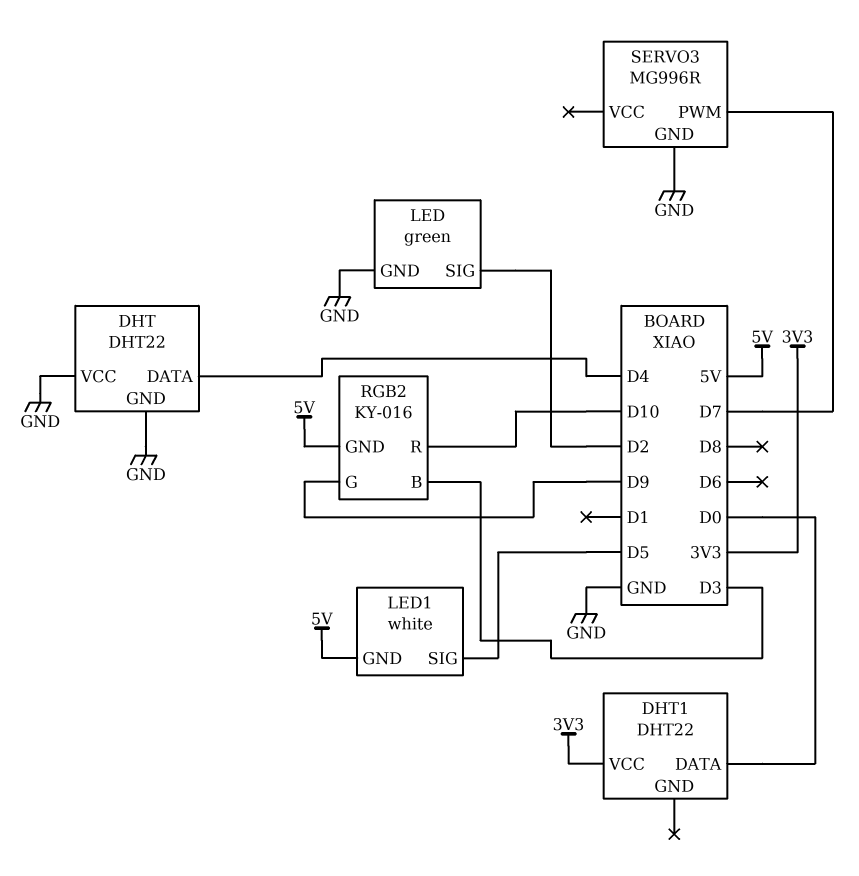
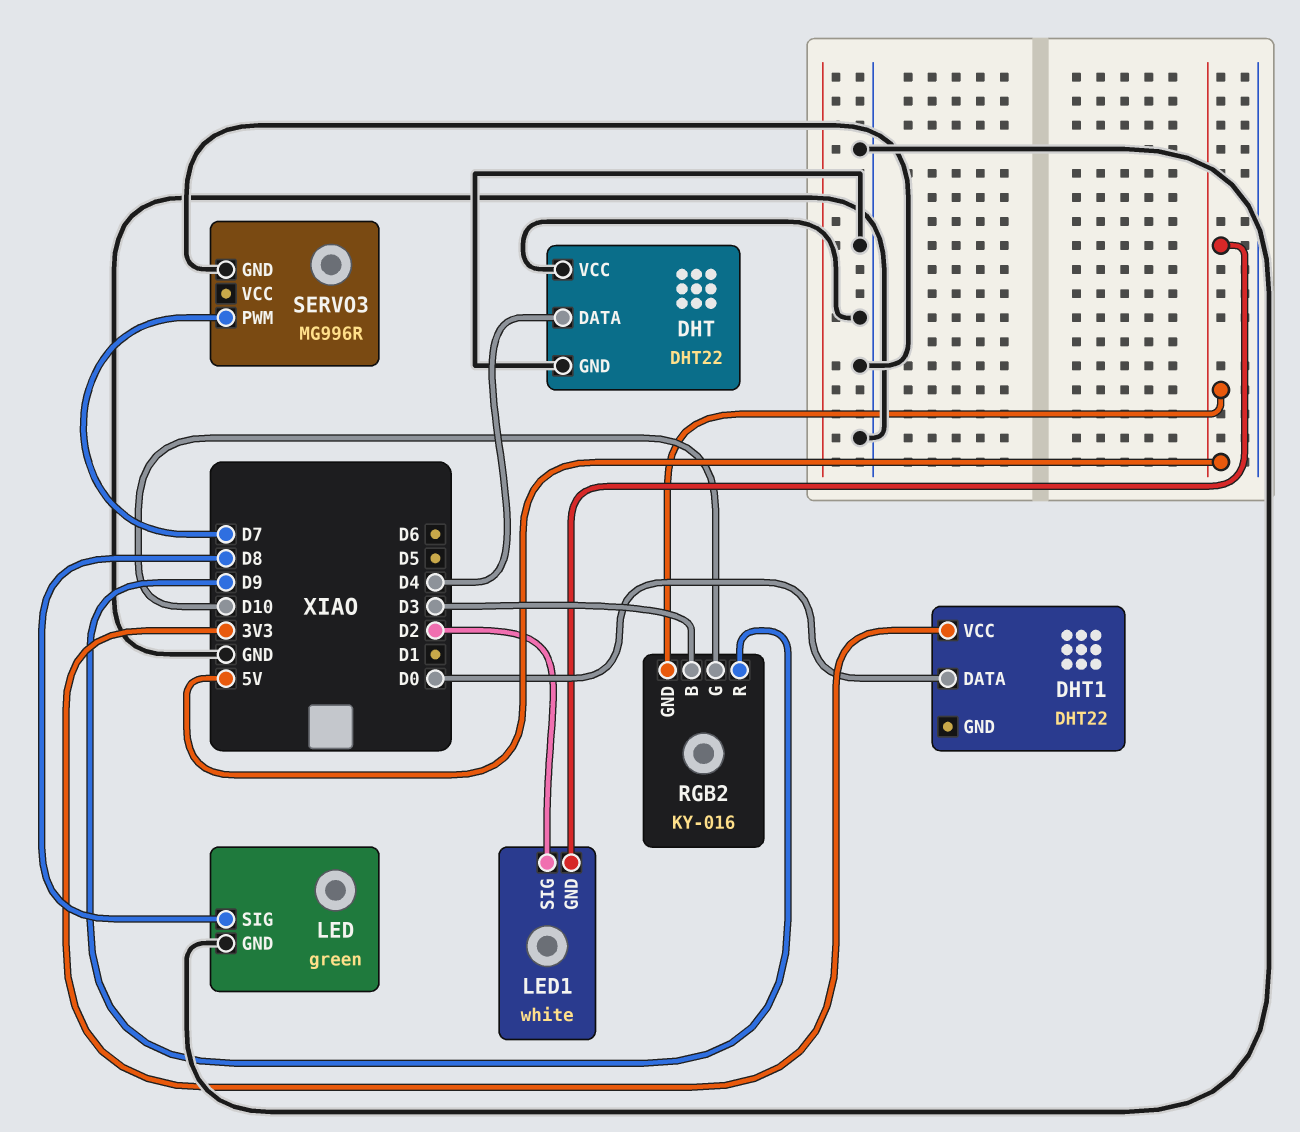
LED pin SIG: D2 -> D8
LED1 pin SIG: D5 -> D2
RGB2 pin G: D9 -> D10
RGB2 pin R: D10 -> D9

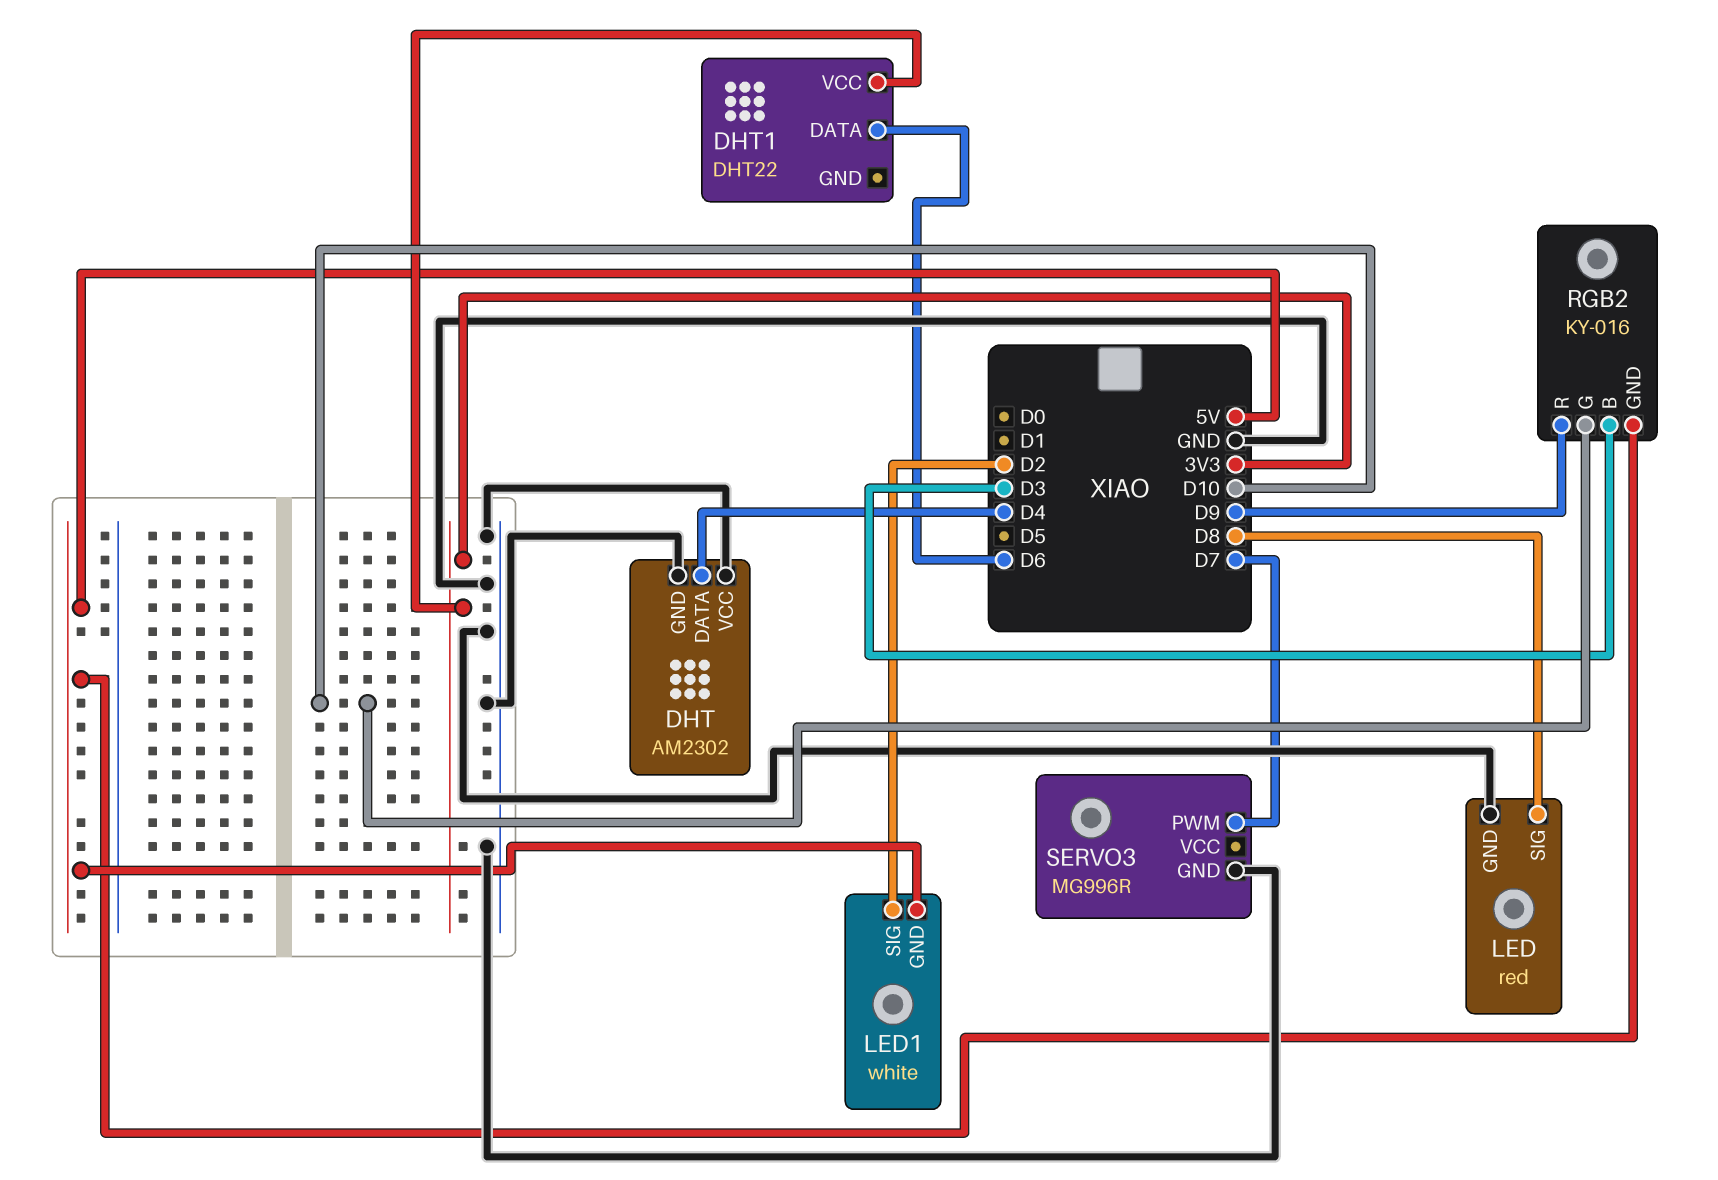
DHT: DHT22 -> AM2302
DHT1 pin DATA: D0 -> D6
LED: green -> red

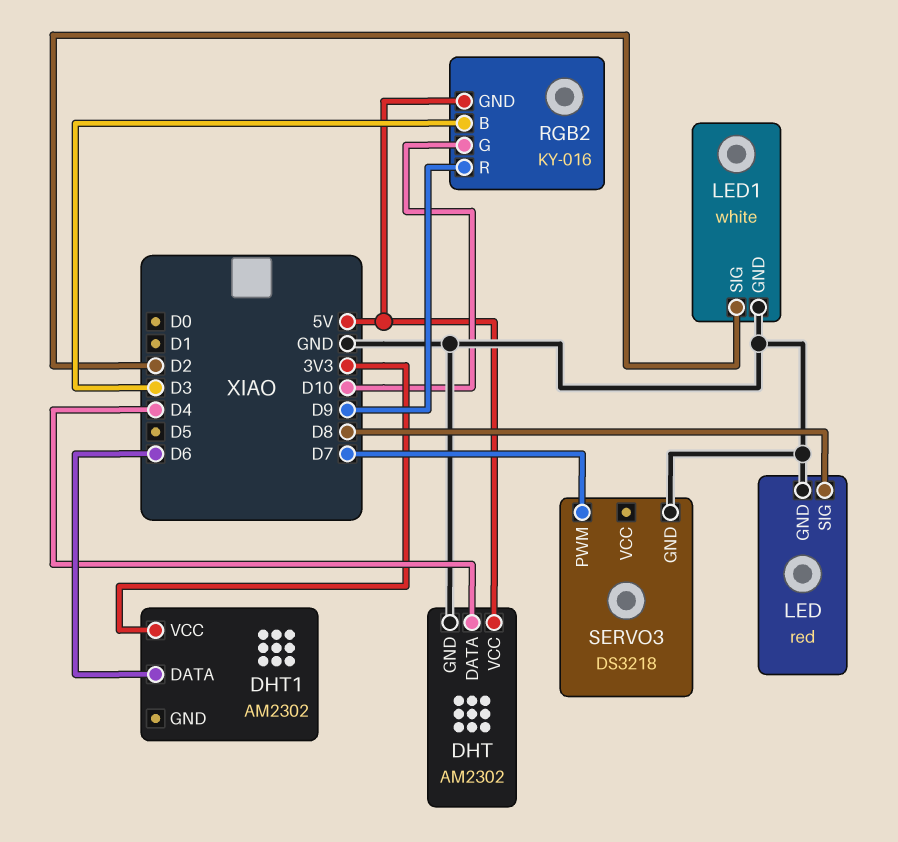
DHT pin VCC: GND -> 5V
DHT1: DHT22 -> AM2302
LED1 pin GND: 5V -> GND
SERVO3: MG996R -> DS3218

